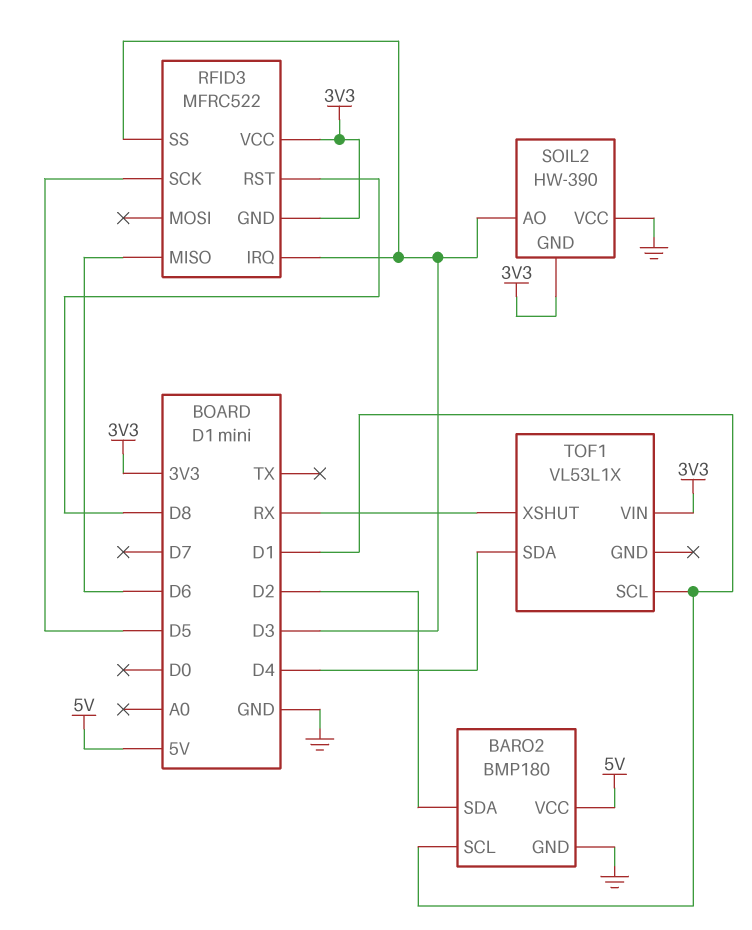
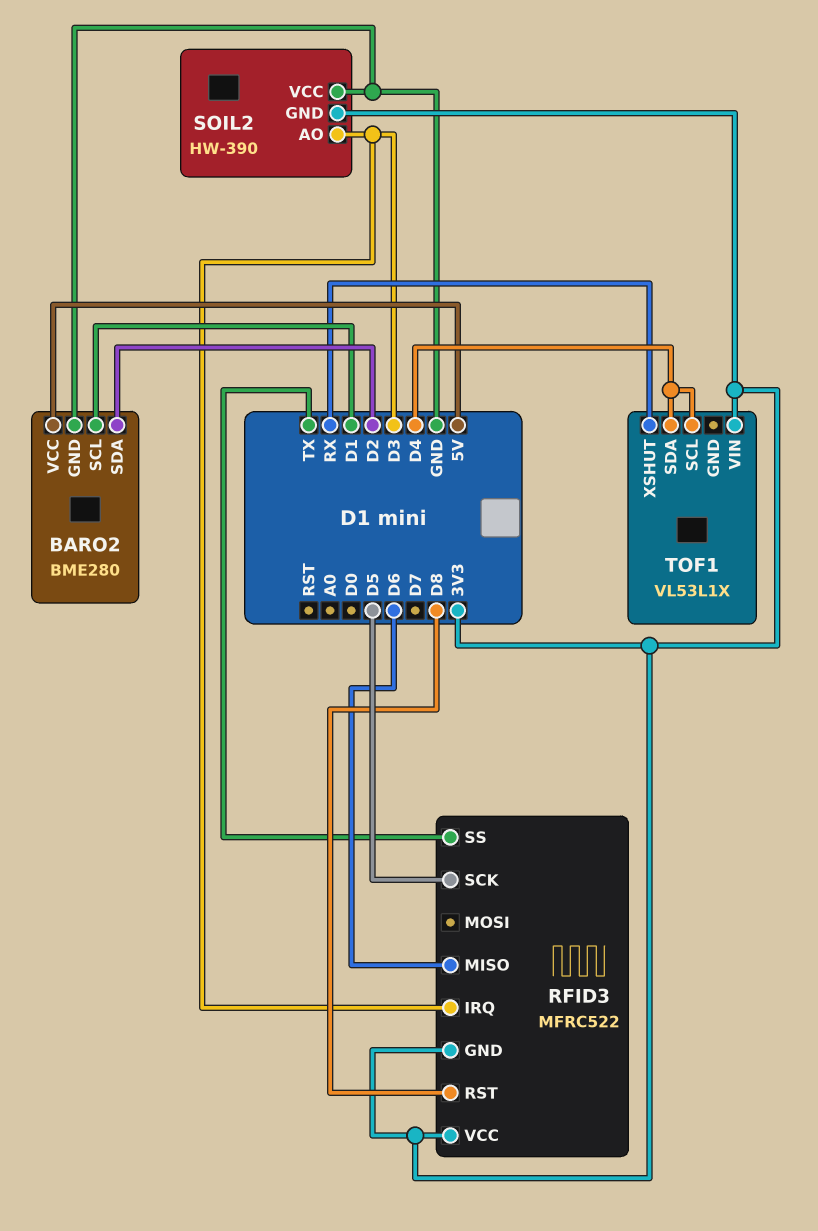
BARO2: BMP180 -> BME280
RFID3 pin SS: D3 -> TX
TOF1 pin SCL: D1 -> D4

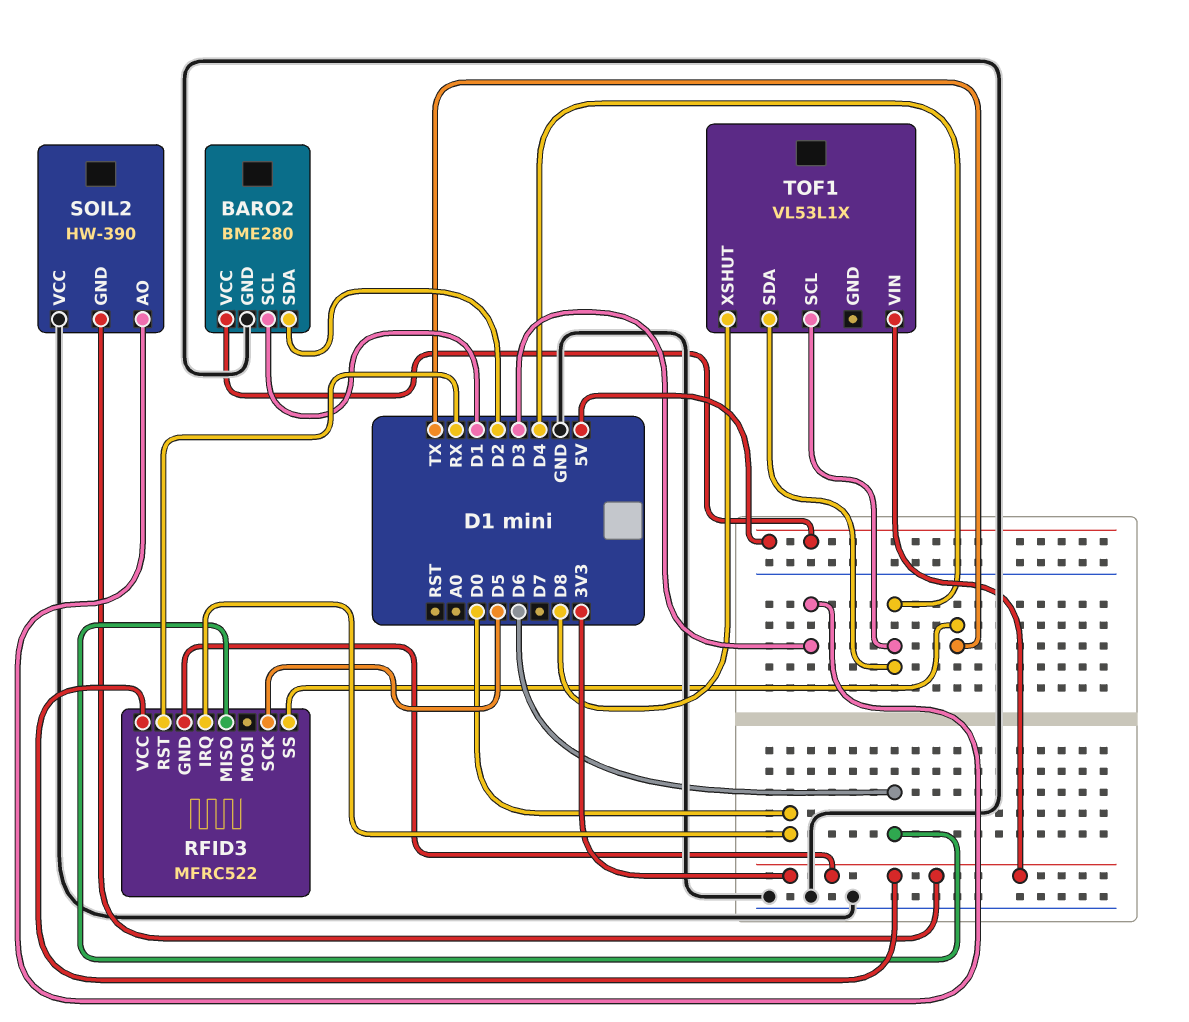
RFID3 pin IRQ: D3 -> D0
RFID3 pin RST: D8 -> RX
TOF1 pin XSHUT: RX -> D8

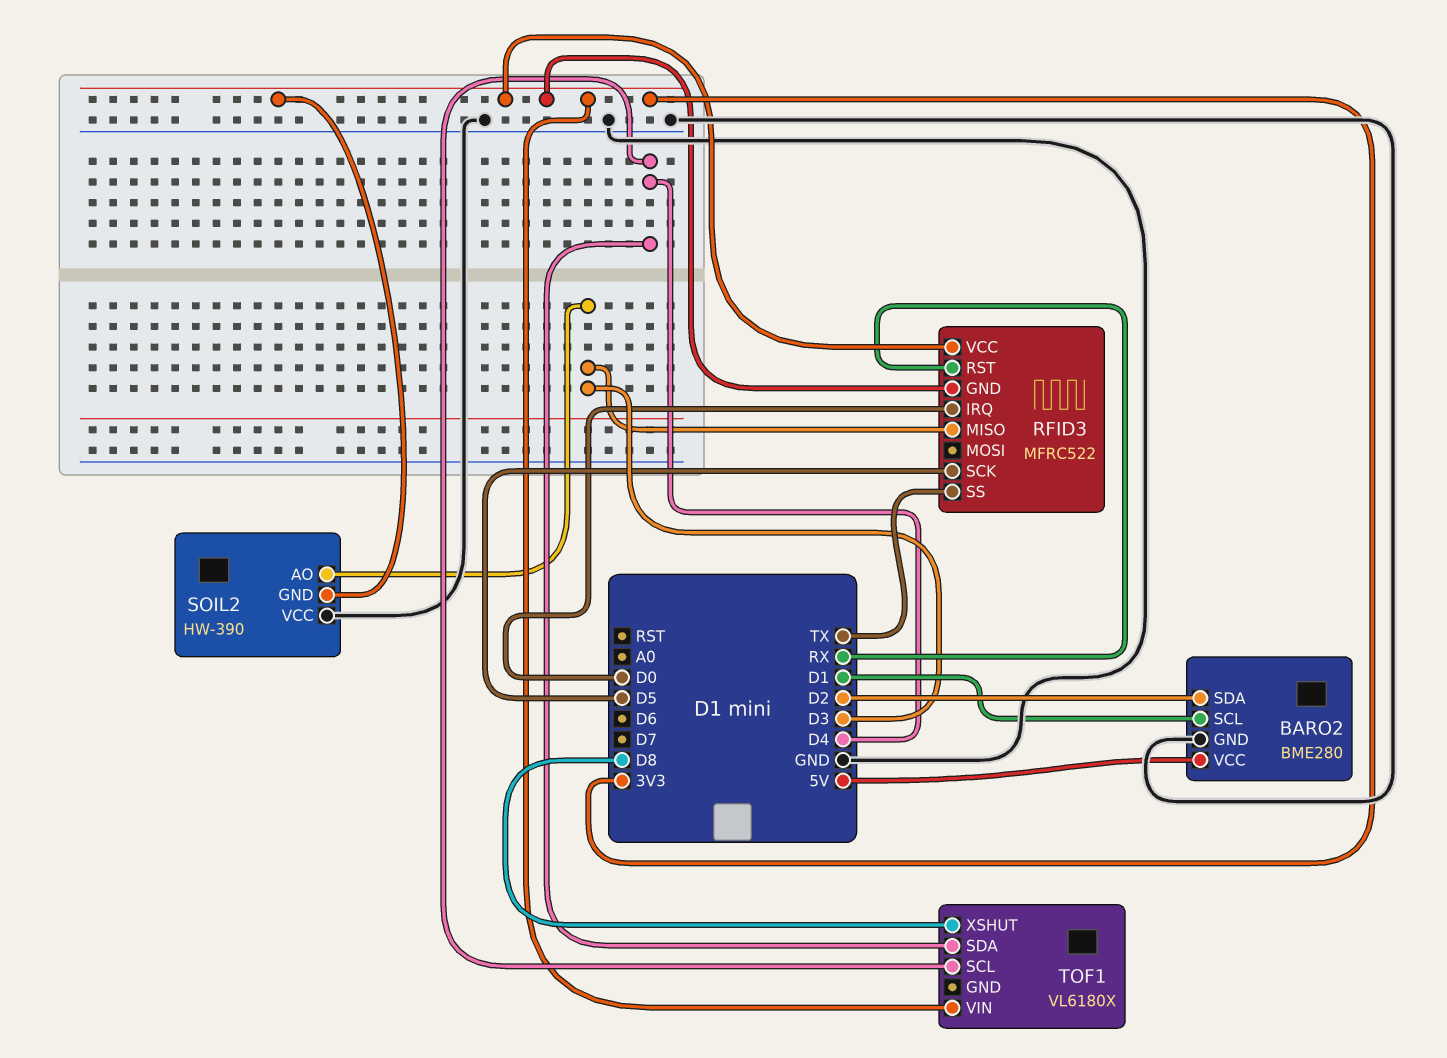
RFID3 pin MISO: D6 -> D3
TOF1: VL53L1X -> VL6180X

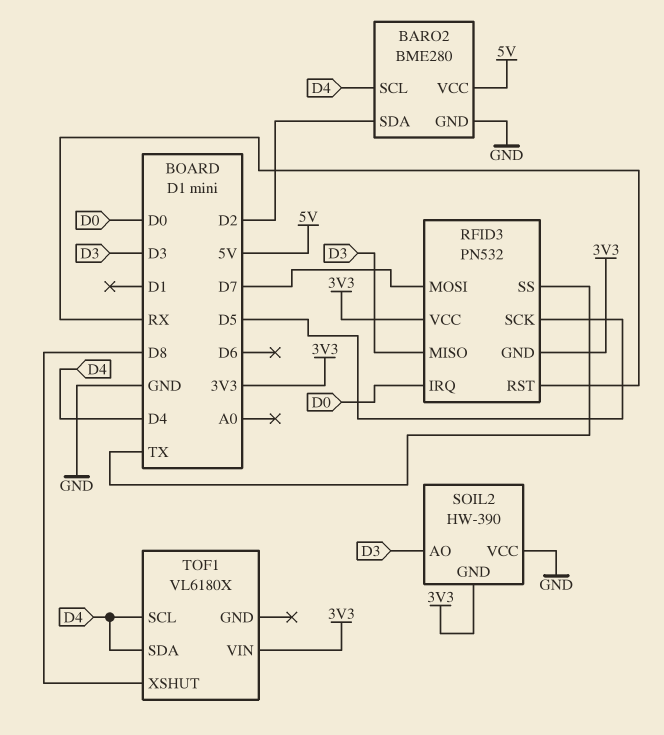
BARO2 pin SCL: D1 -> D4
RFID3: MFRC522 -> PN532
RFID3 pin MOSI: none -> D7

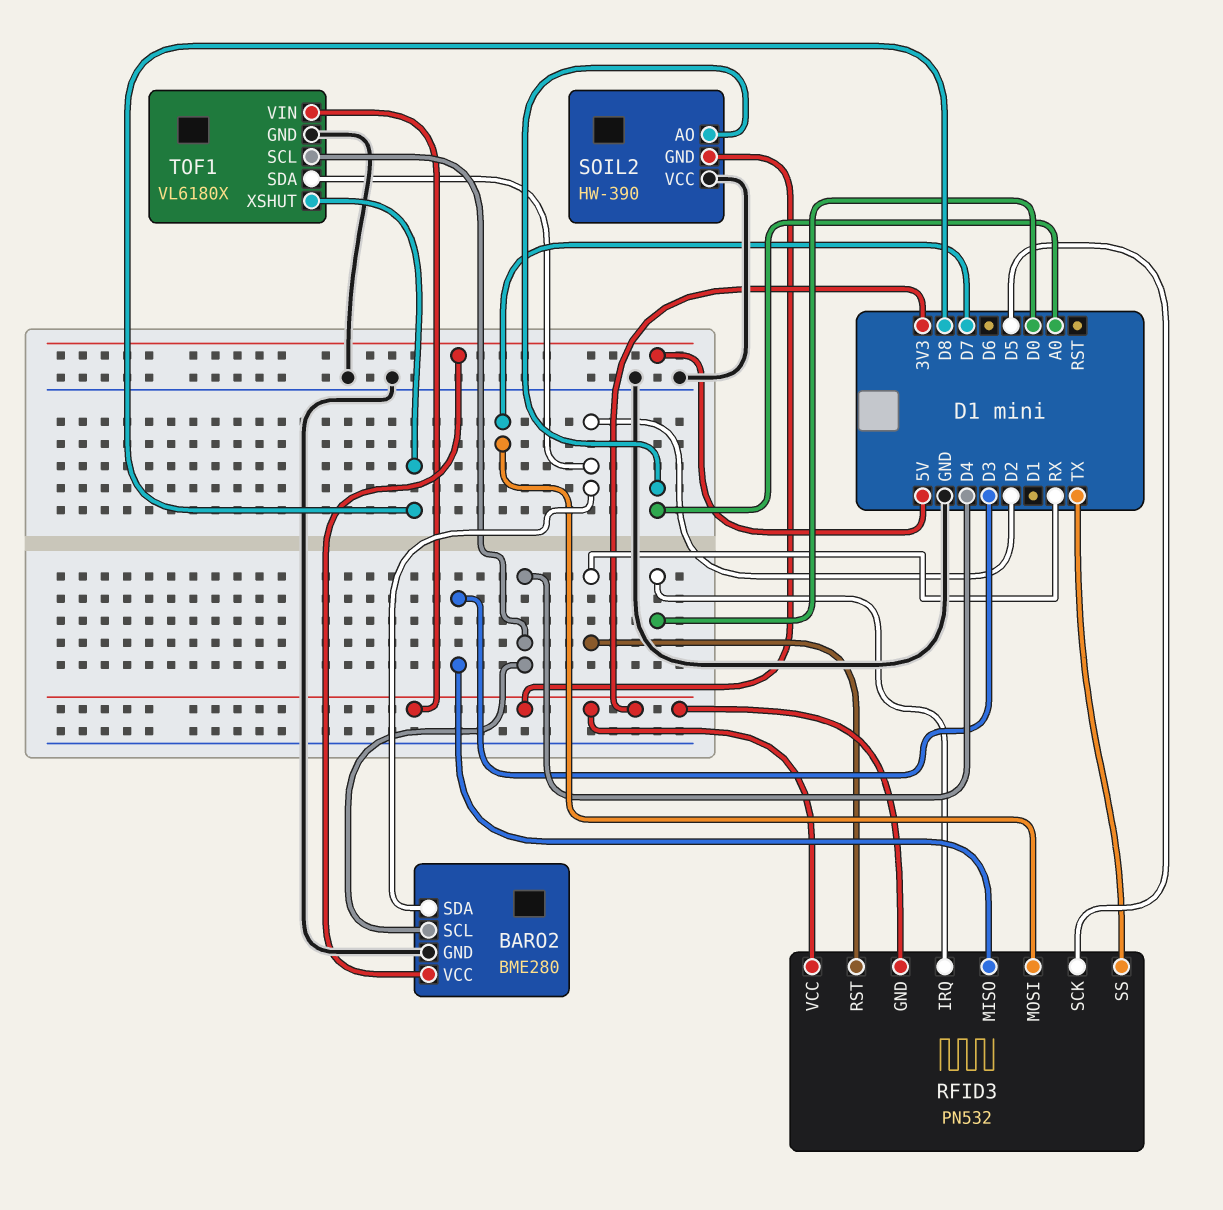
SOIL2 pin AO: D3 -> A0
TOF1 pin GND: none -> GND
TOF1 pin SDA: D4 -> D2

